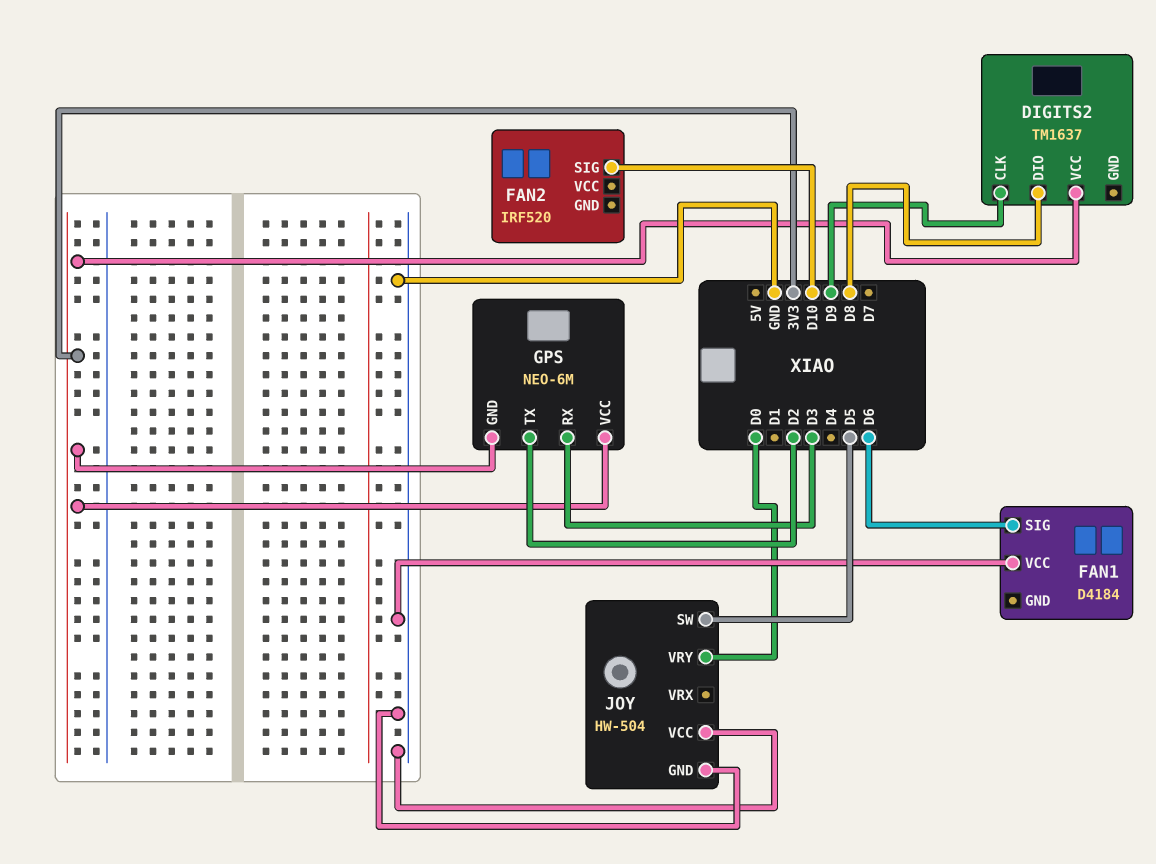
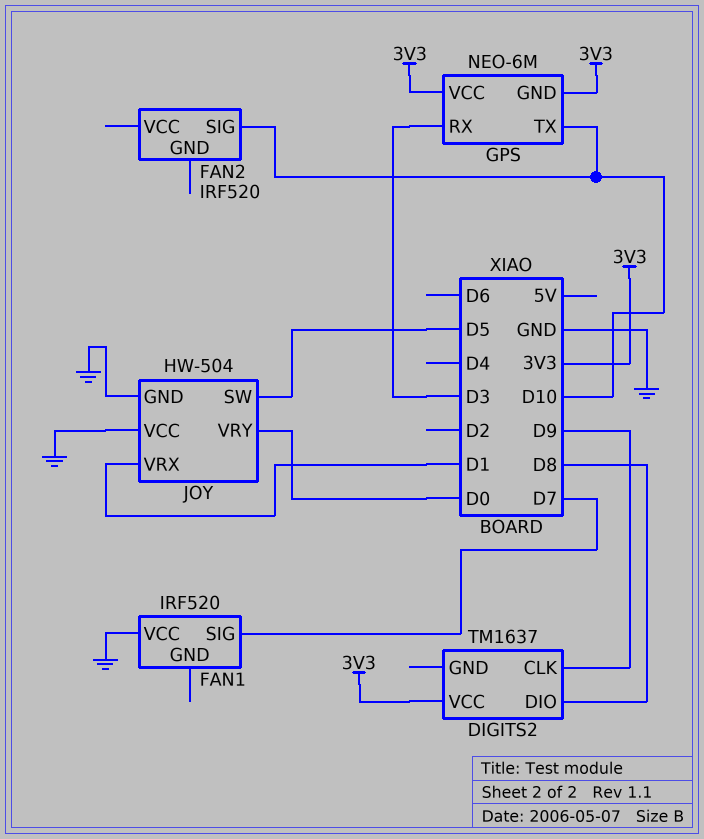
FAN1: D4184 -> IRF520
FAN1 pin SIG: D6 -> D7
GPS pin TX: D2 -> D10
JOY pin VRX: none -> D1

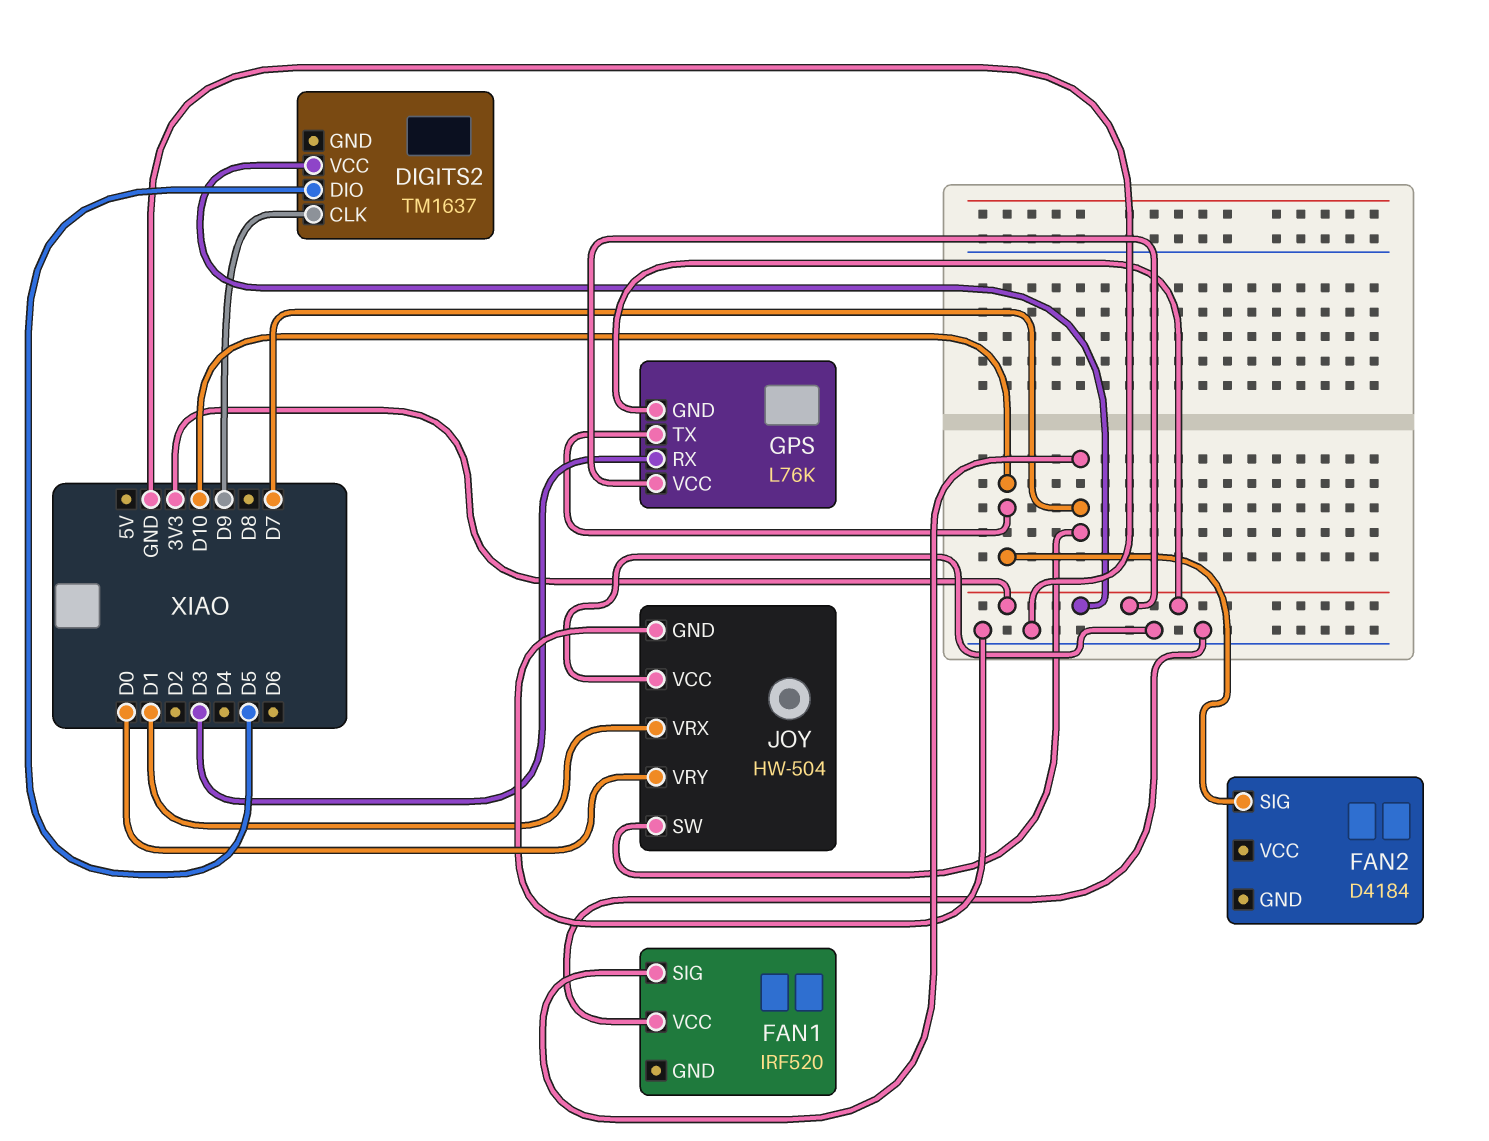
DIGITS2 pin DIO: D8 -> D5
FAN2: IRF520 -> D4184
GPS: NEO-6M -> L76K
JOY pin SW: D5 -> D7

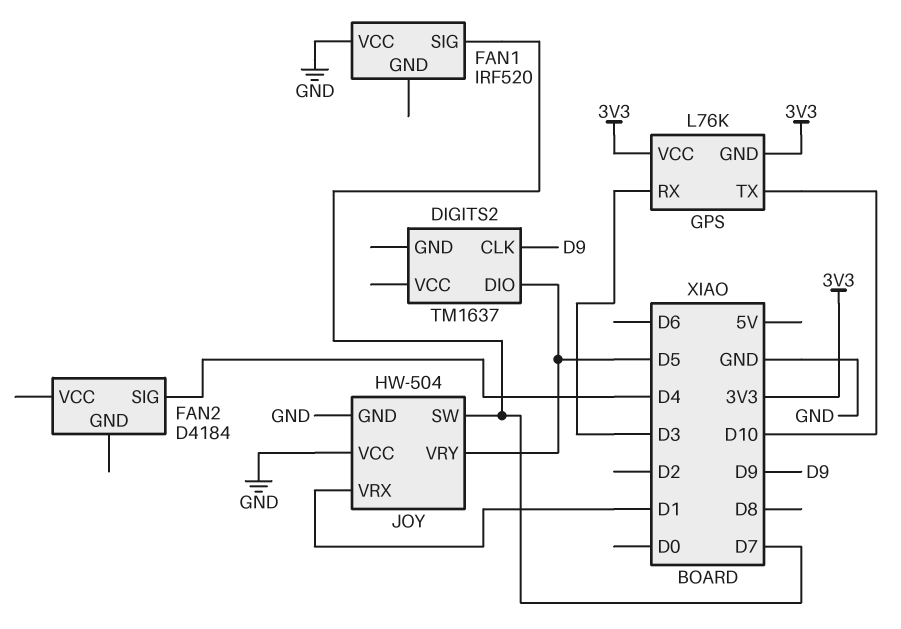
DIGITS2 pin VCC: 3V3 -> none
FAN2 pin SIG: D10 -> D4
JOY pin VRY: D0 -> D5

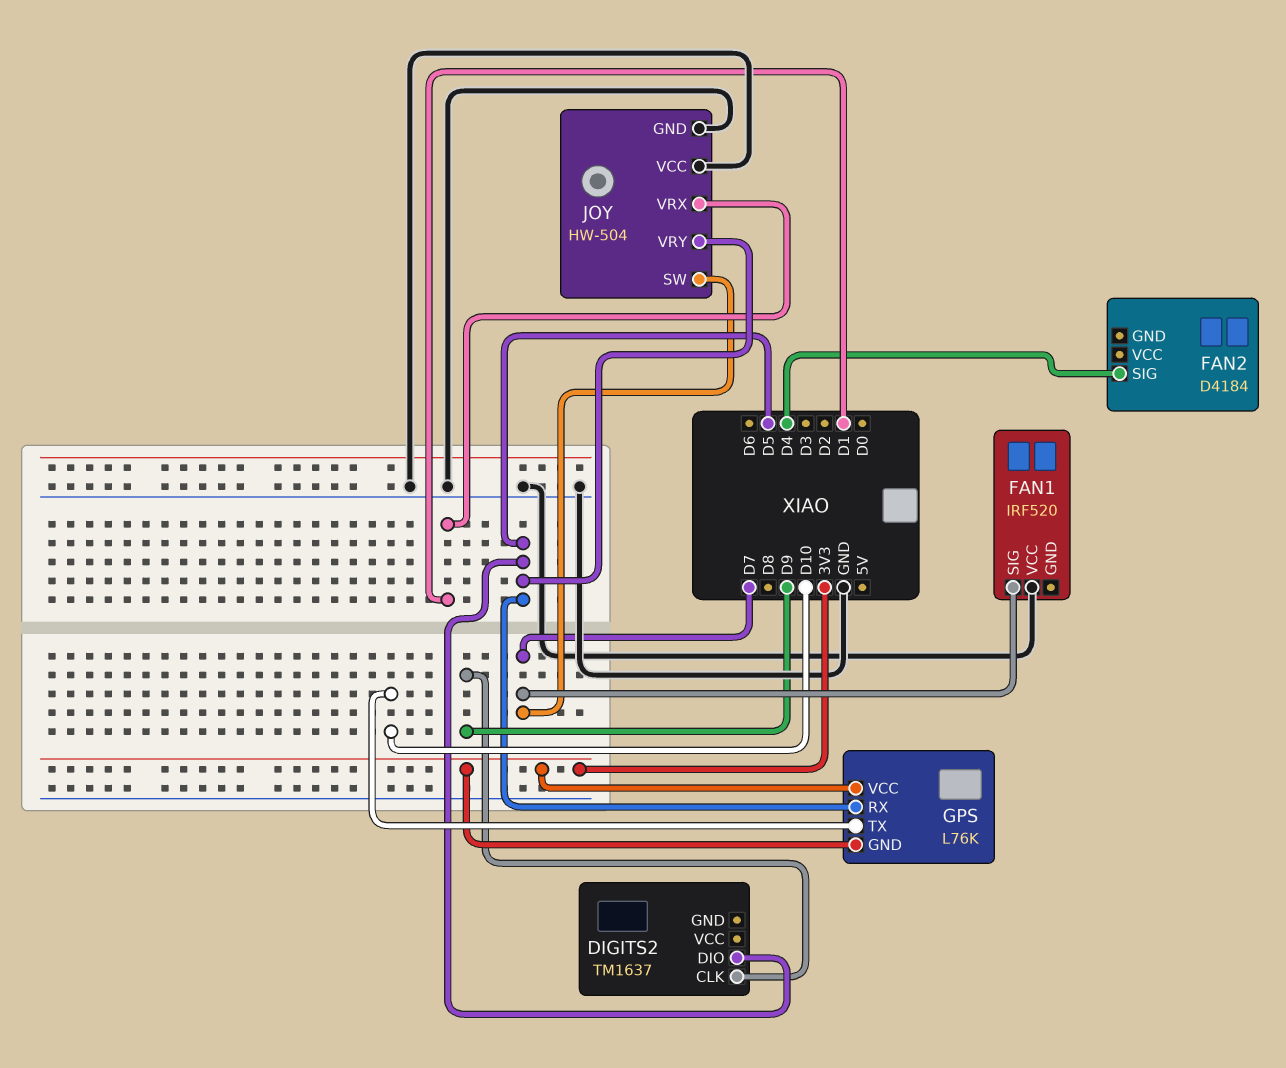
GPS pin RX: D3 -> D5

